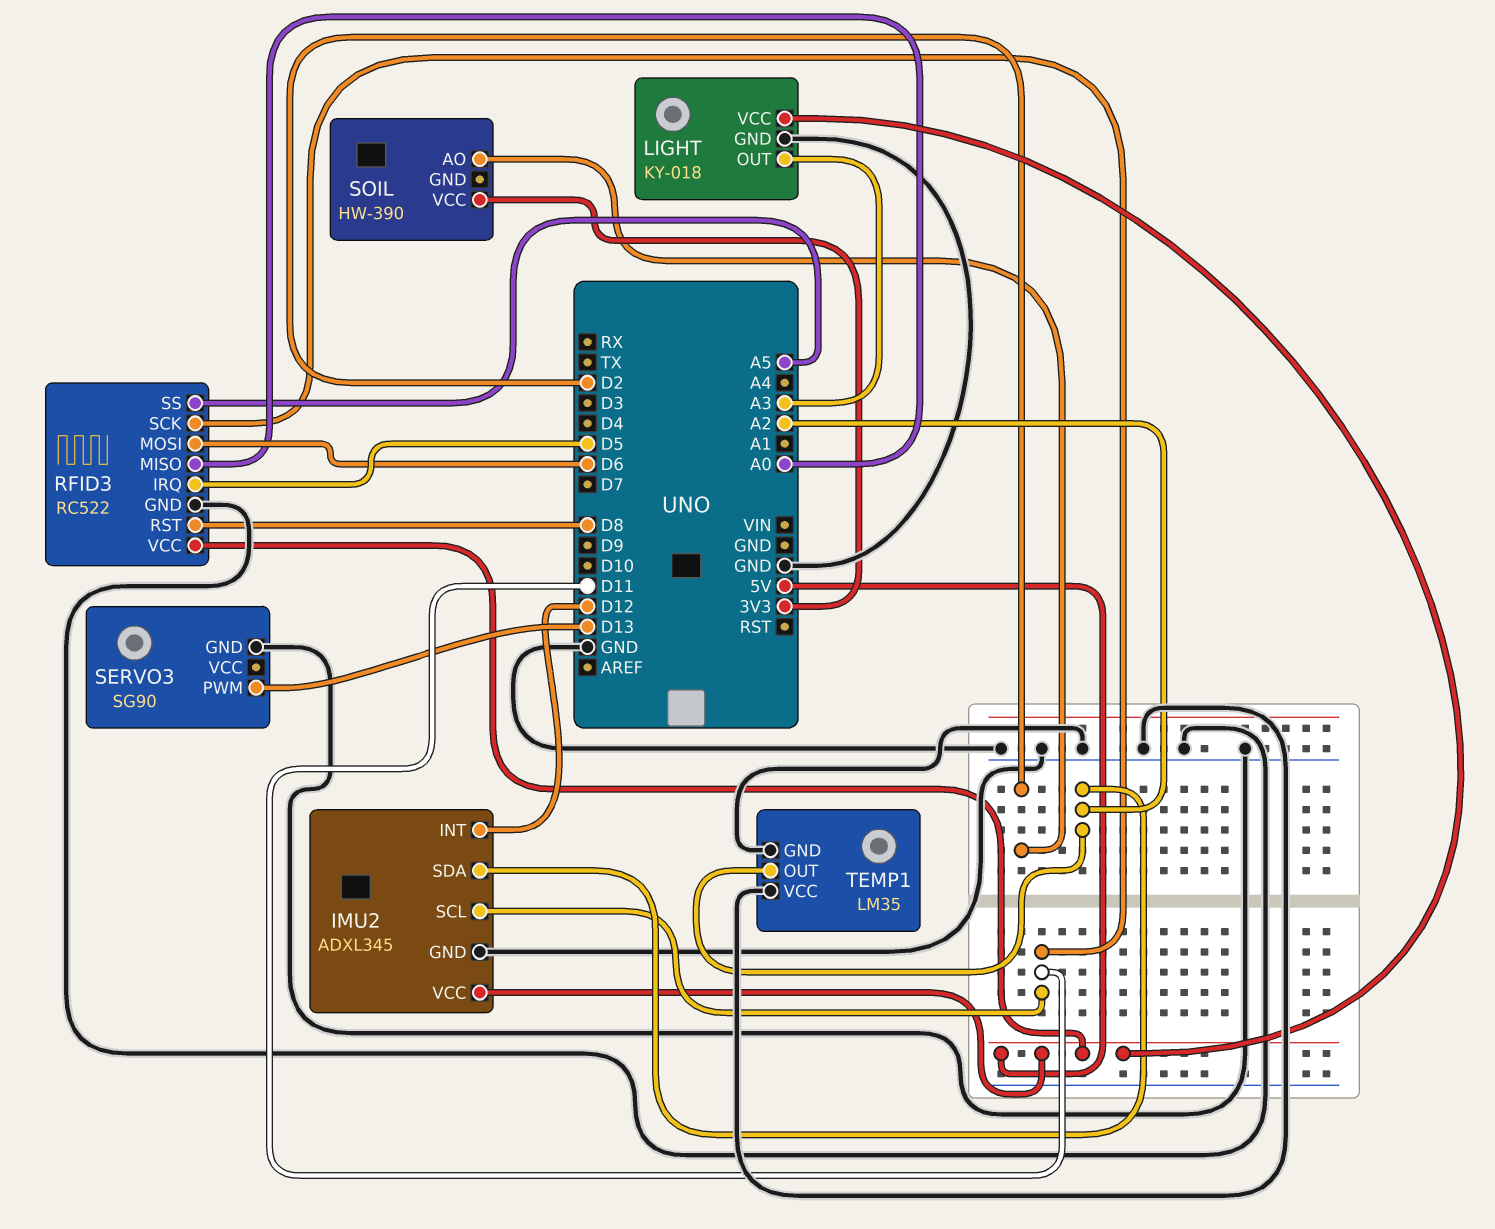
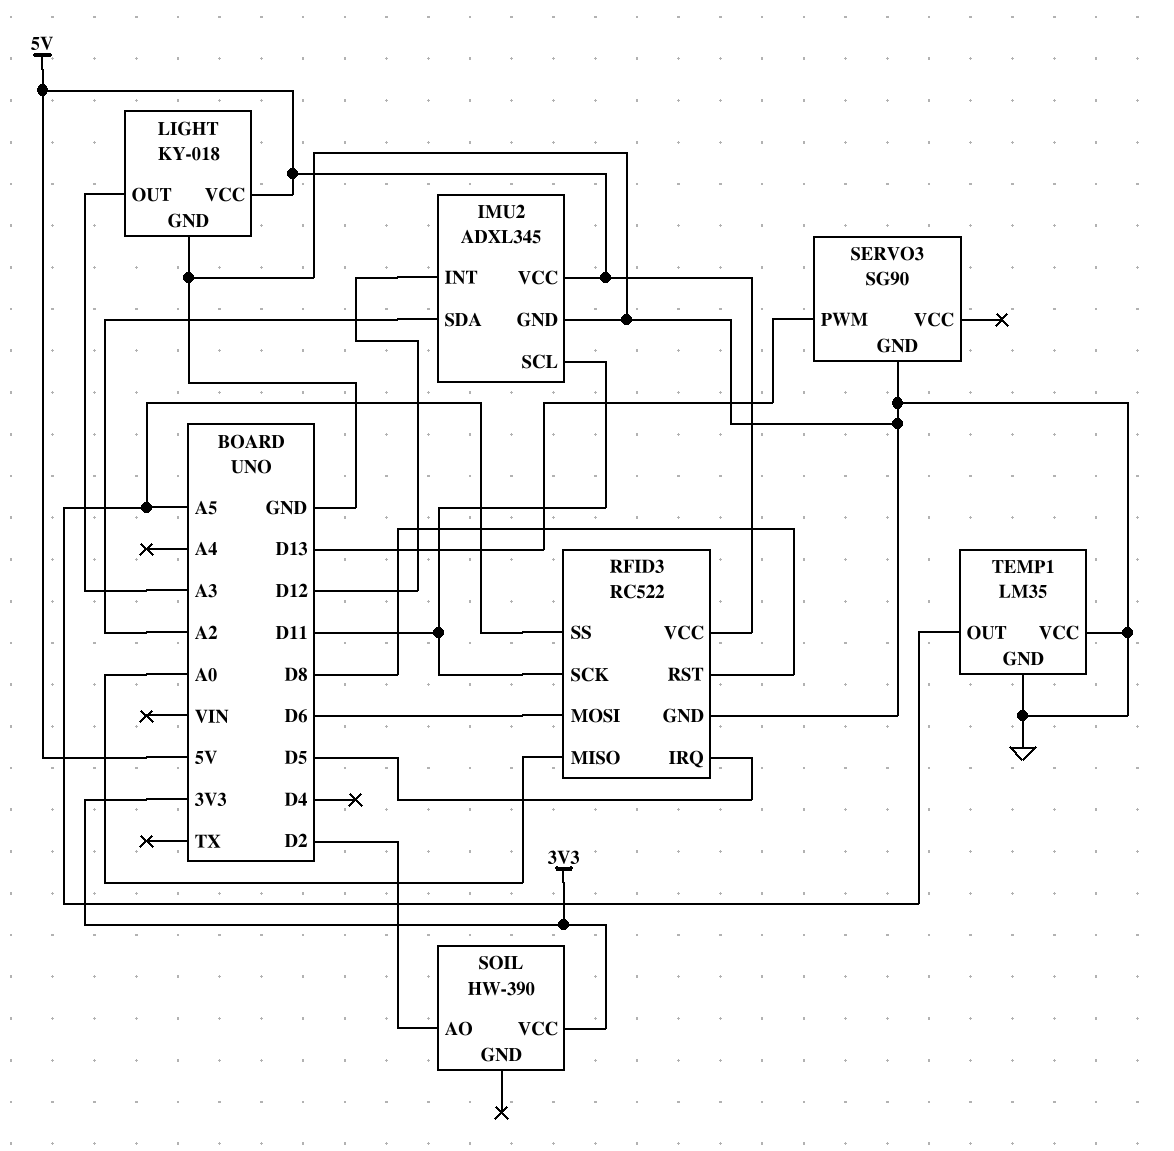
TEMP1 pin OUT: A2 -> A5

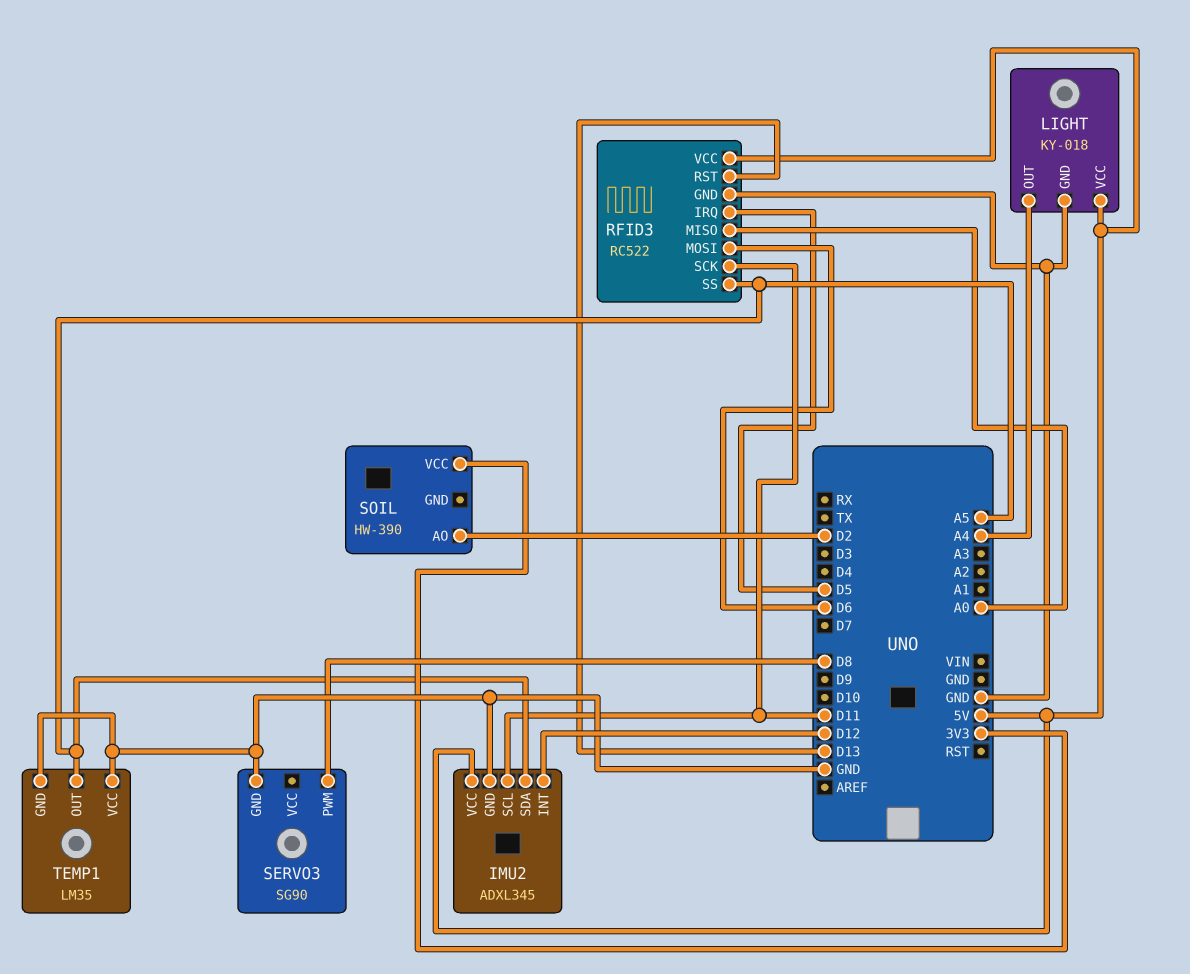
IMU2 pin SDA: A2 -> A5
LIGHT pin OUT: A3 -> A4
RFID3 pin RST: D8 -> D13
SERVO3 pin PWM: D13 -> D8

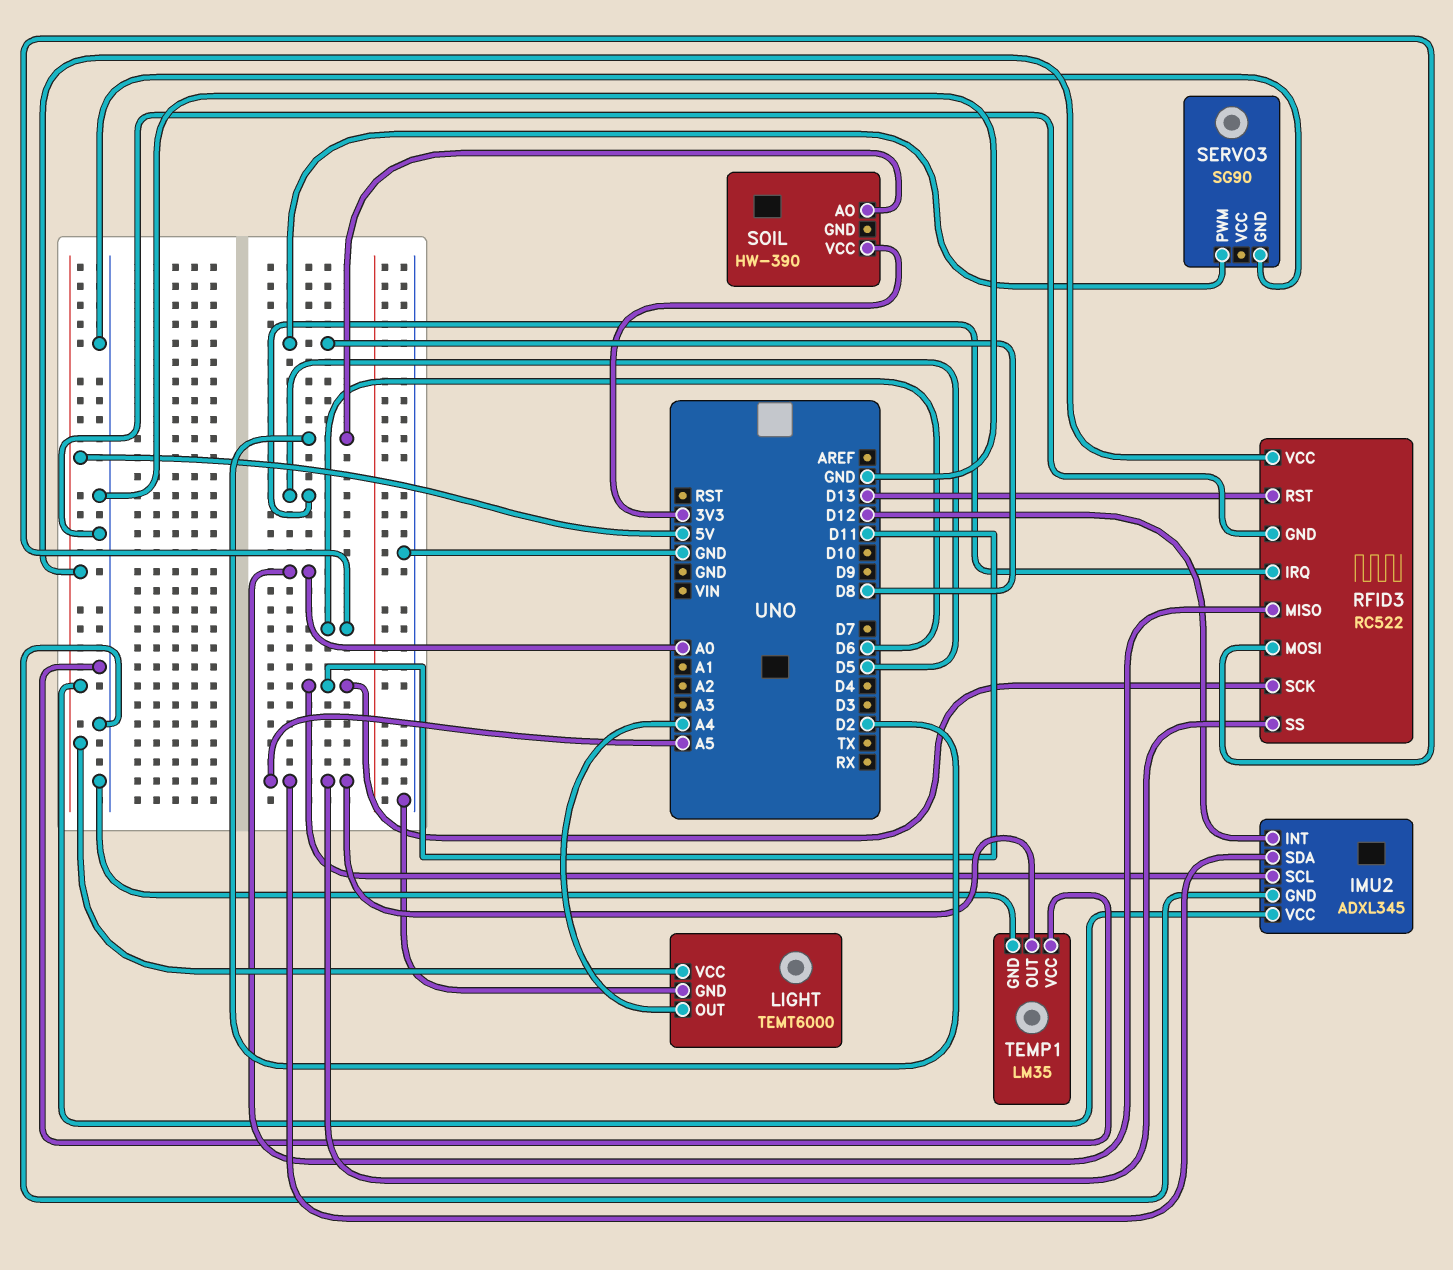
LIGHT: KY-018 -> TEMT6000

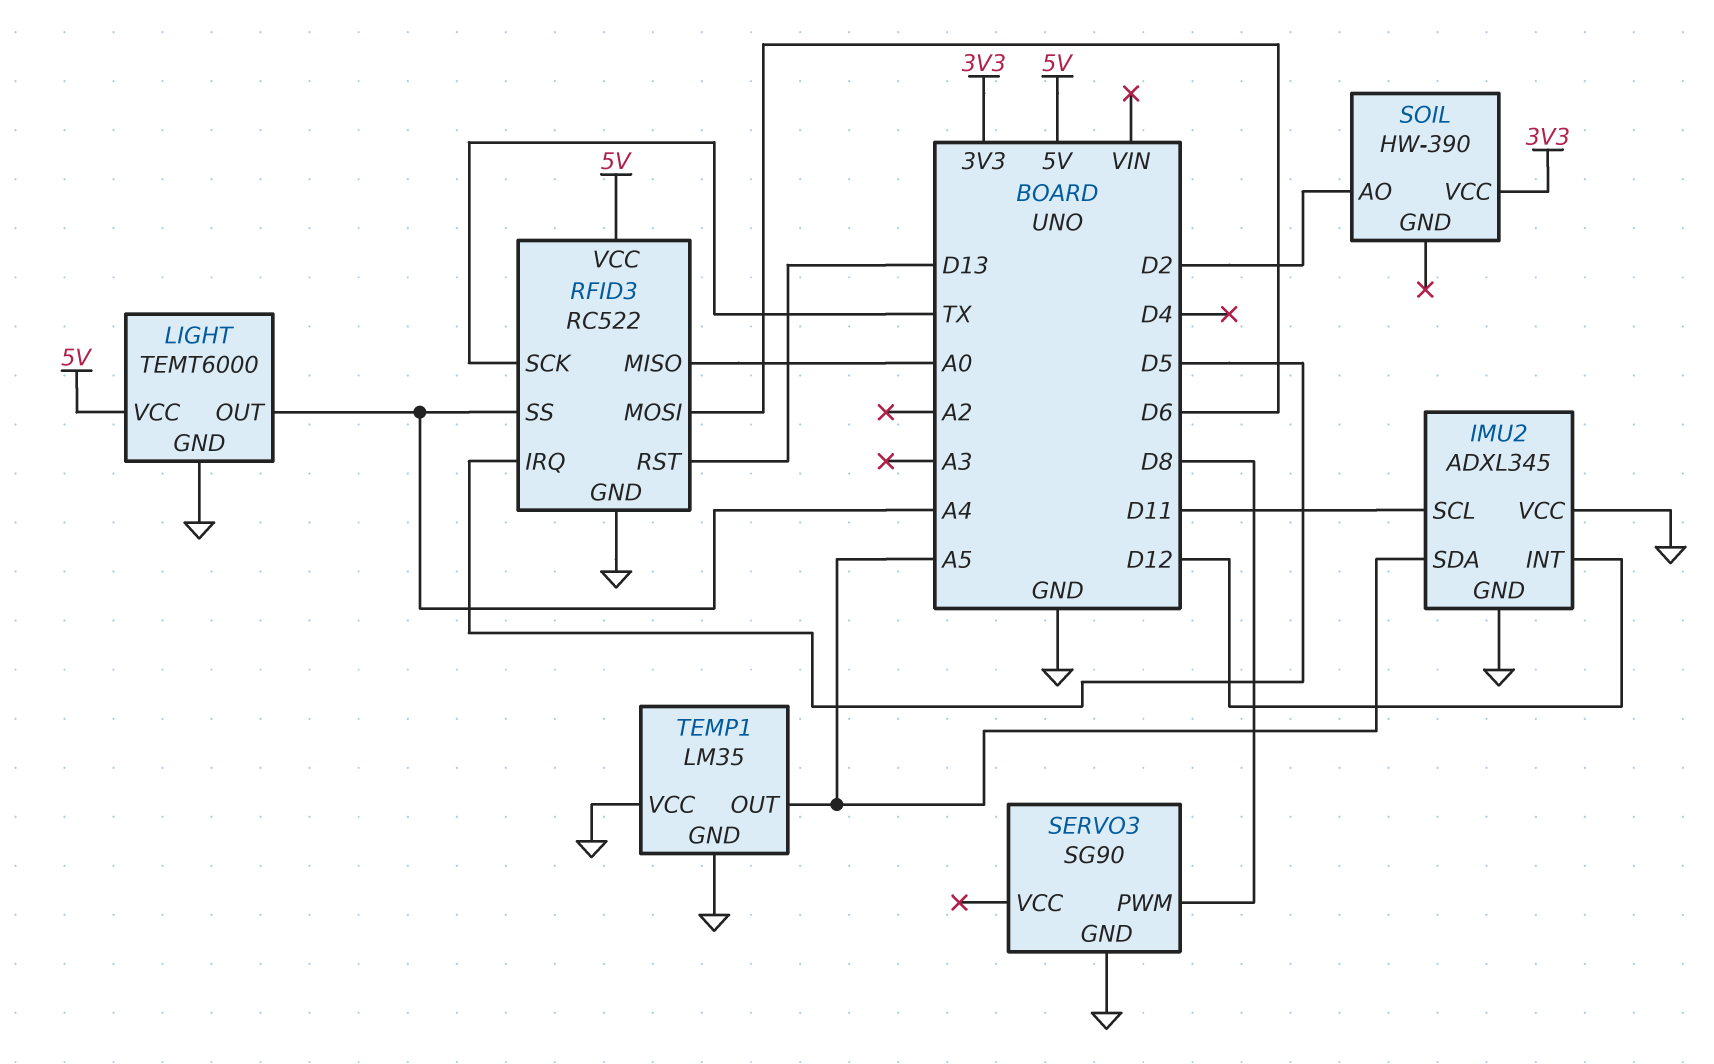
IMU2 pin VCC: 5V -> GND
RFID3 pin SCK: D11 -> TX
RFID3 pin SS: A5 -> A4

